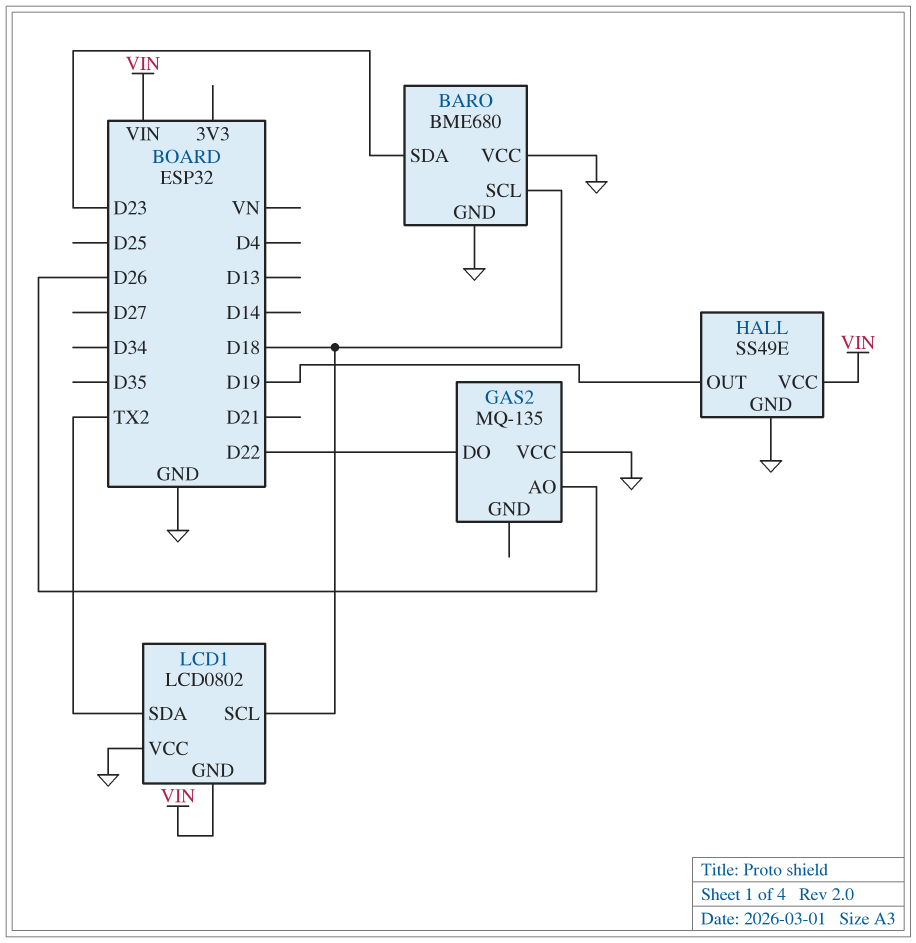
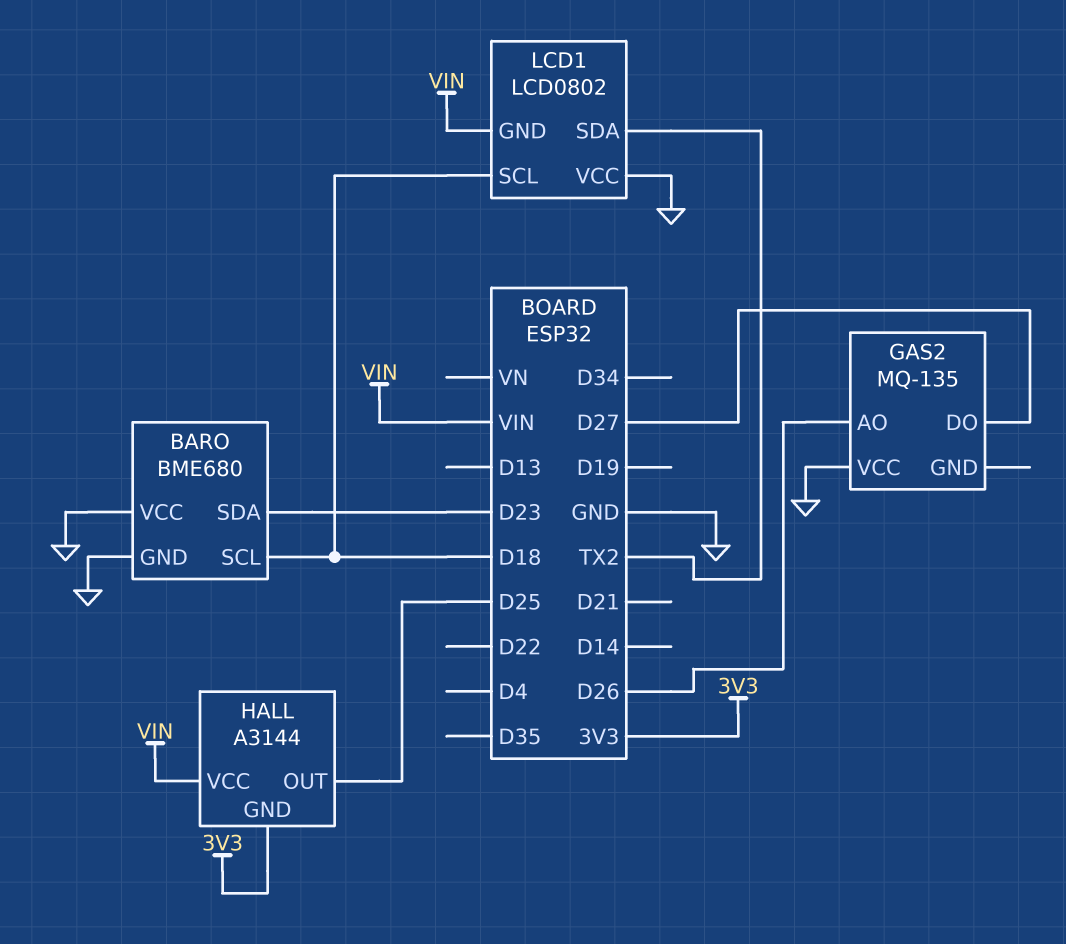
GAS2 pin DO: D22 -> D27
HALL: SS49E -> A3144
HALL pin GND: GND -> 3V3
HALL pin OUT: D19 -> D25

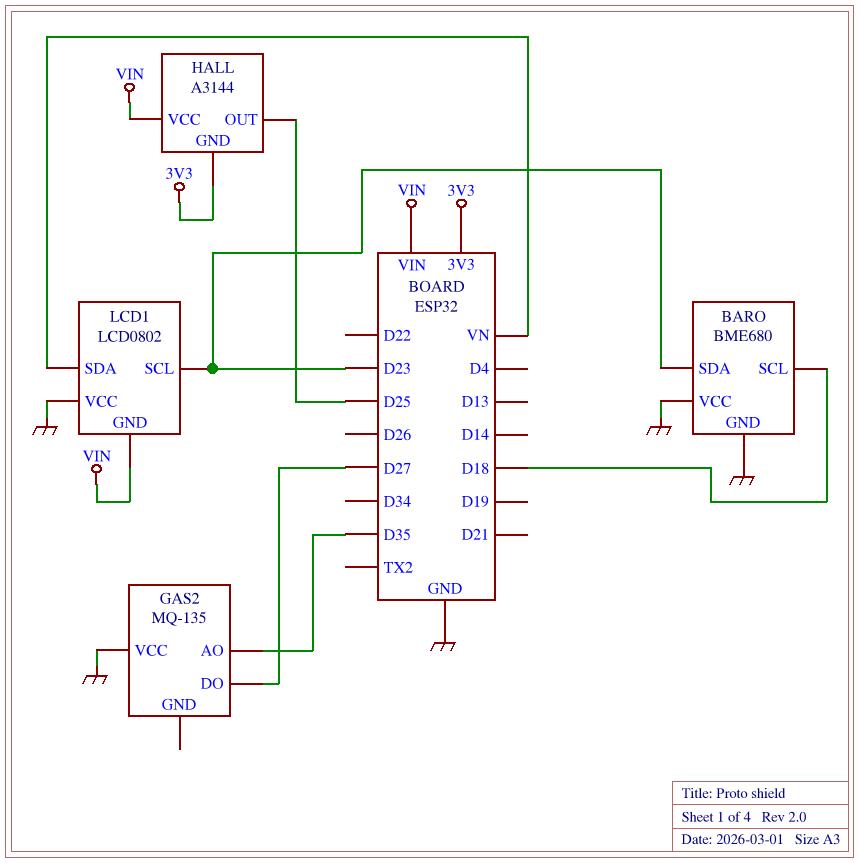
GAS2 pin AO: D26 -> D35
LCD1 pin SCL: D18 -> D23
LCD1 pin SDA: TX2 -> VN

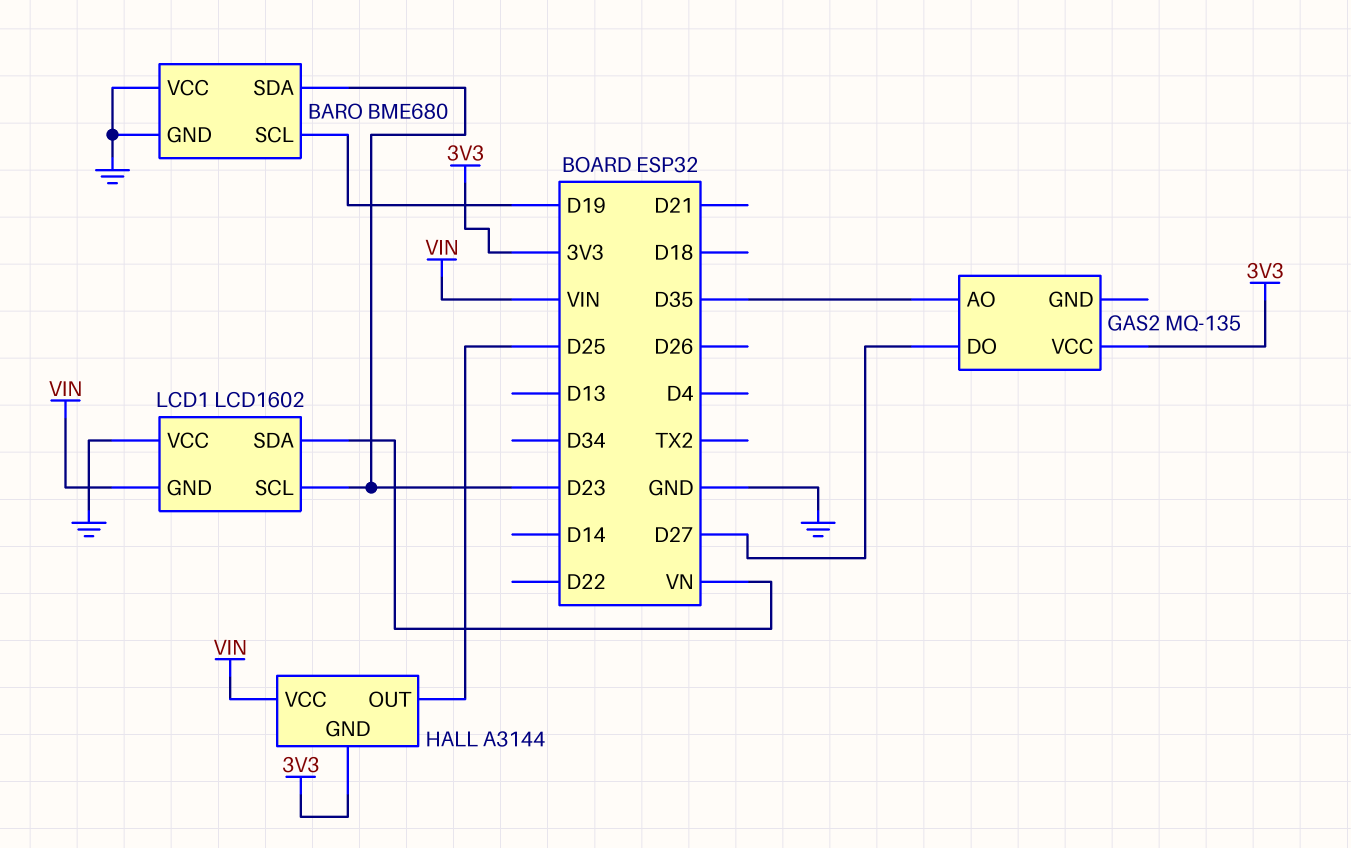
BARO pin SCL: D18 -> D19
GAS2 pin VCC: GND -> 3V3
LCD1: LCD0802 -> LCD1602

